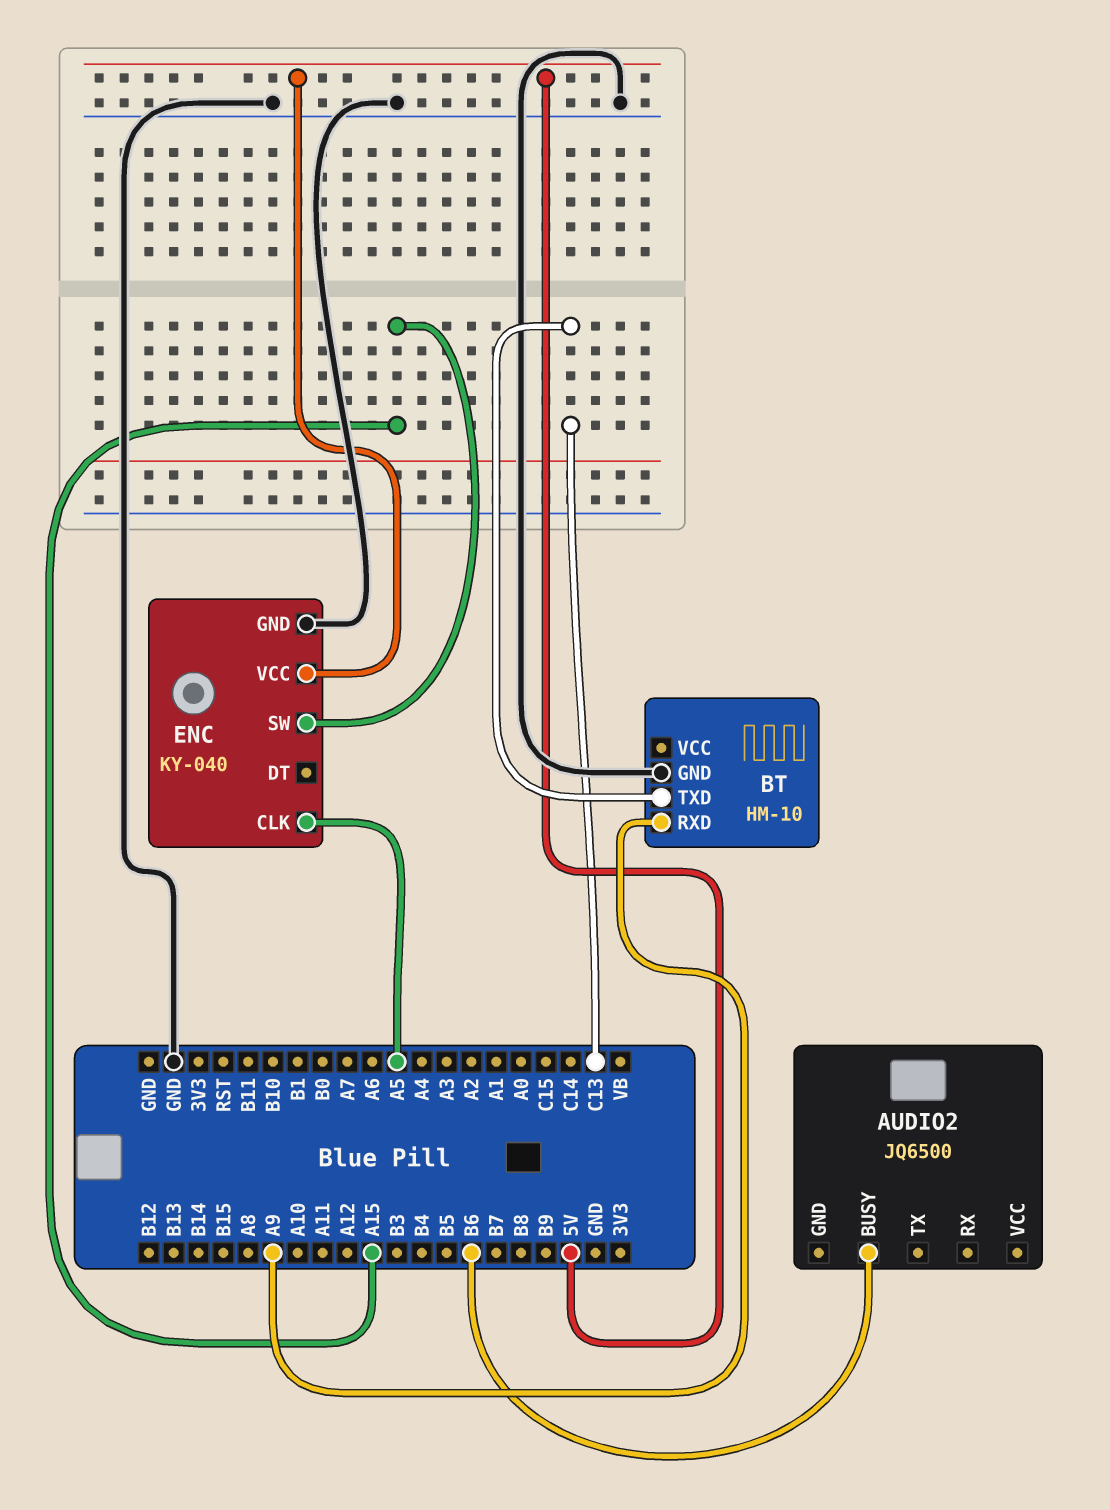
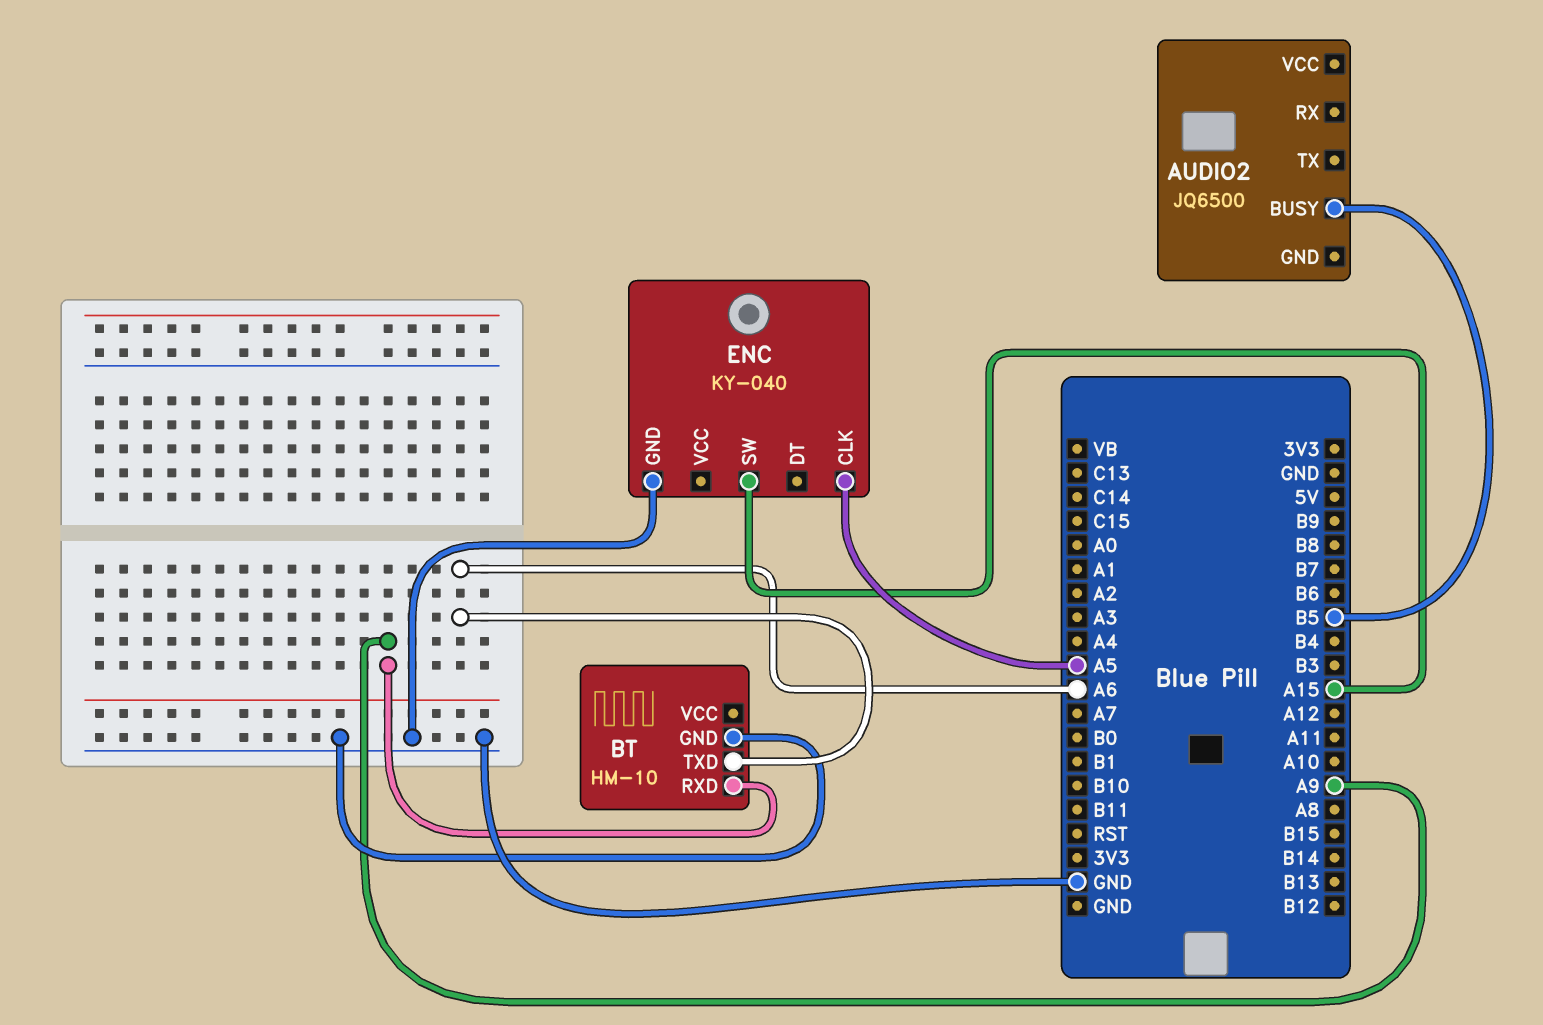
AUDIO2 pin BUSY: B6 -> B5
BT pin TXD: C13 -> A6
ENC pin VCC: 5V -> none

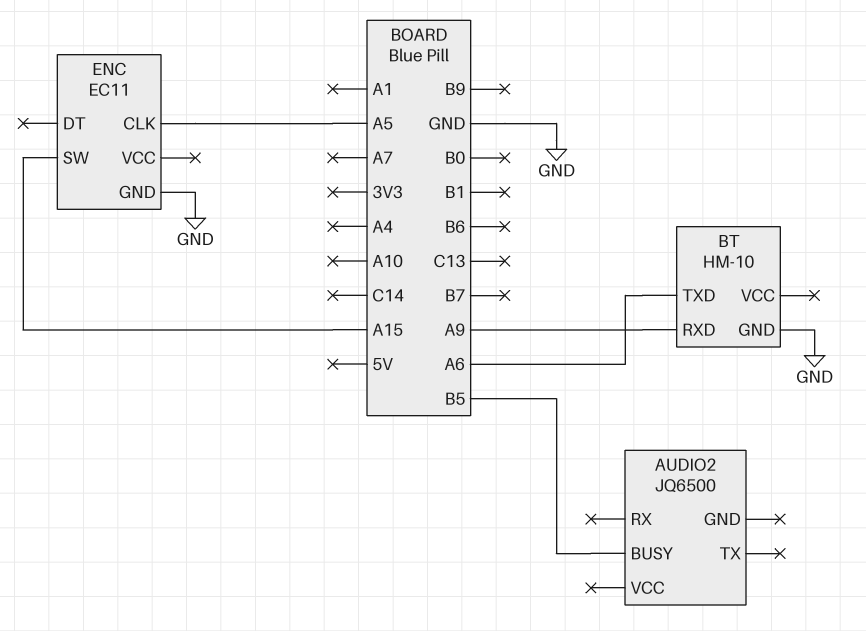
ENC: KY-040 -> EC11

